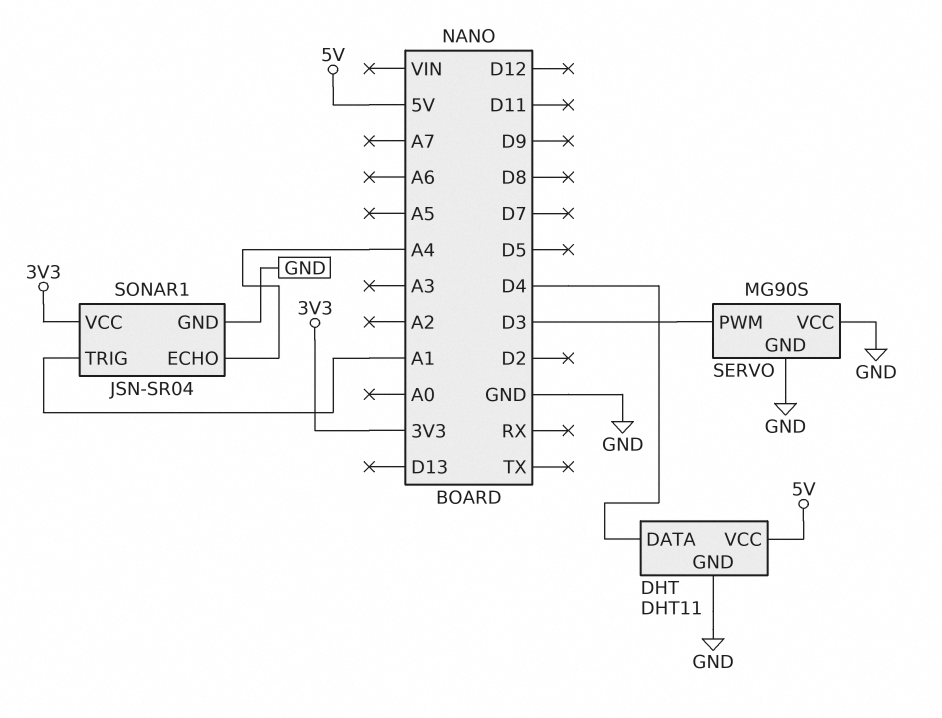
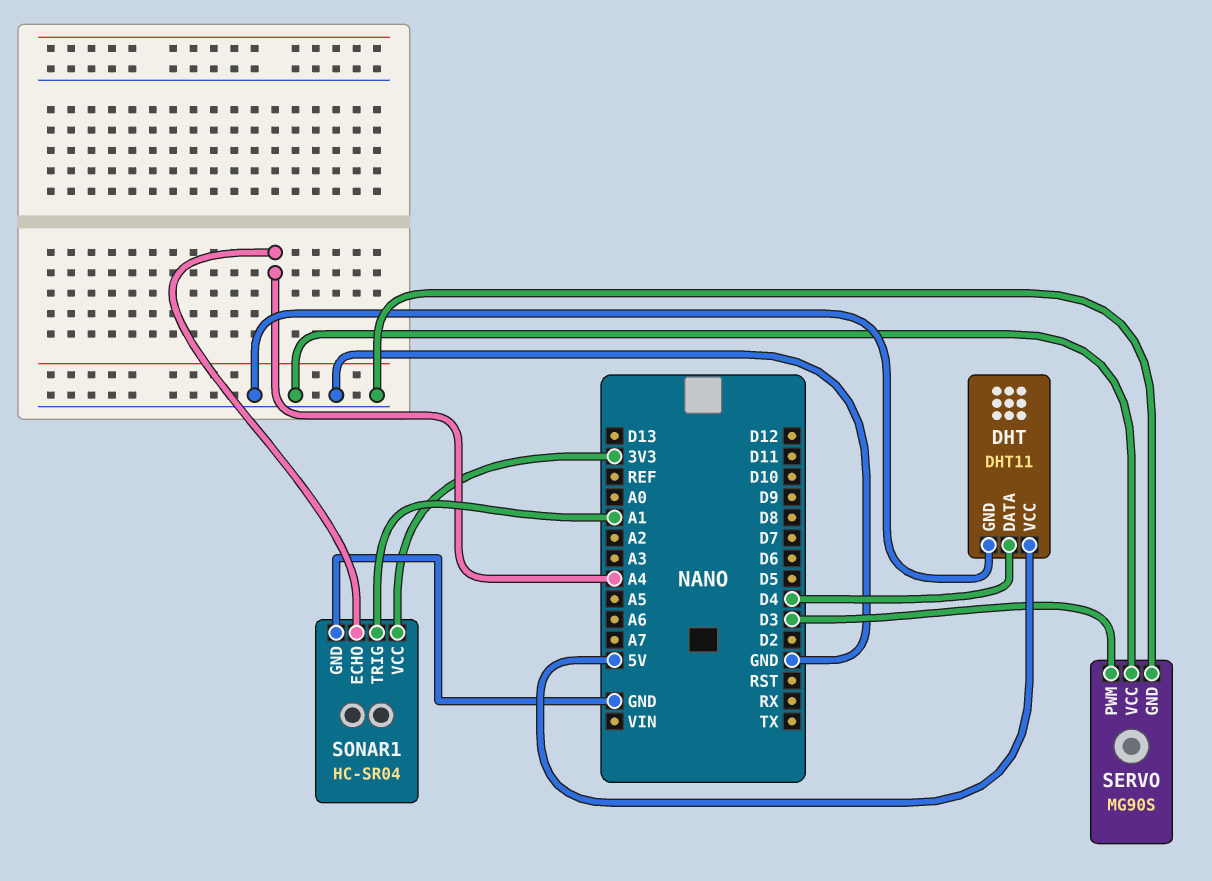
SONAR1: JSN-SR04 -> HC-SR04

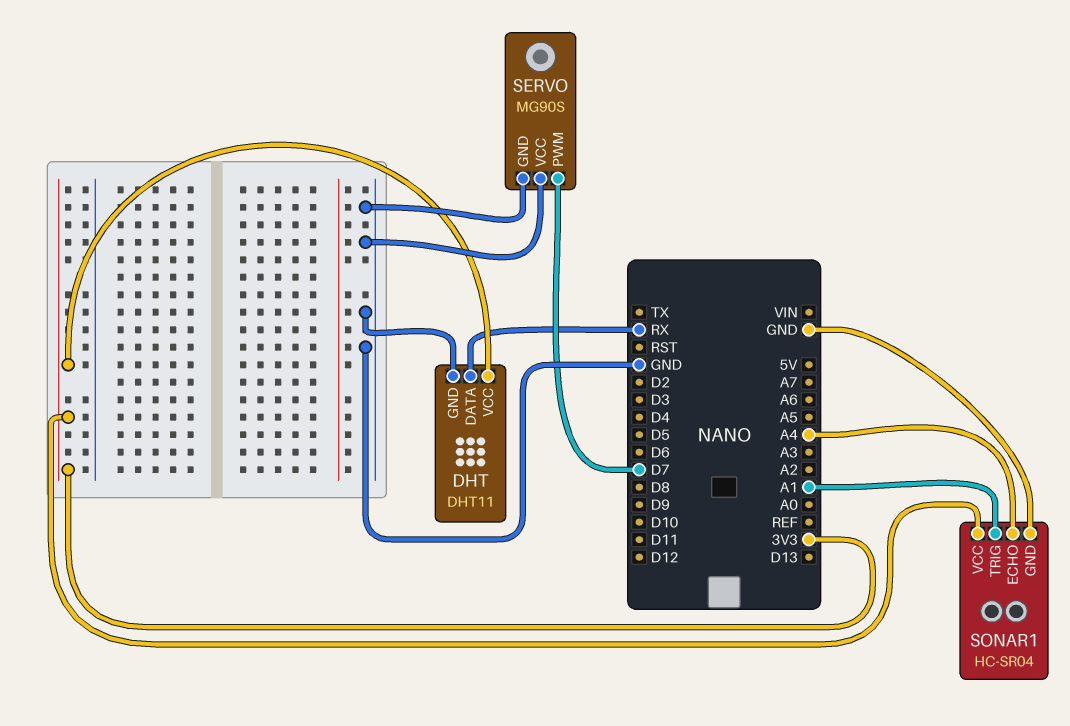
DHT pin DATA: D4 -> RX
DHT pin VCC: 5V -> 3V3
SERVO pin PWM: D3 -> D7

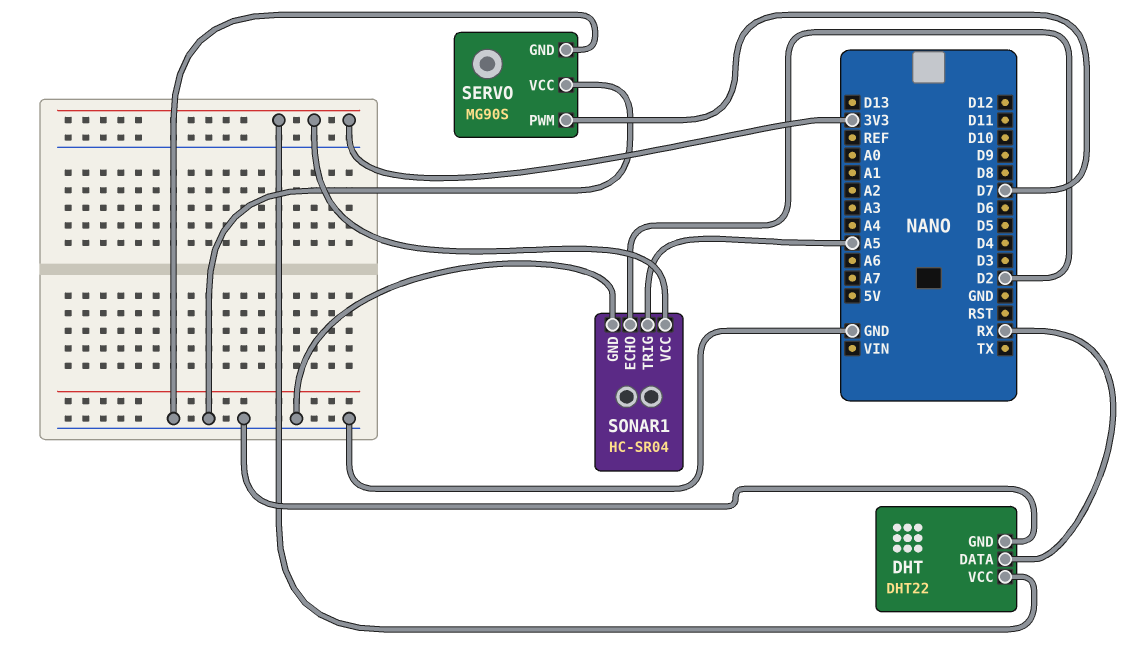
DHT: DHT11 -> DHT22
SONAR1 pin ECHO: A4 -> D2
SONAR1 pin TRIG: A1 -> A5

